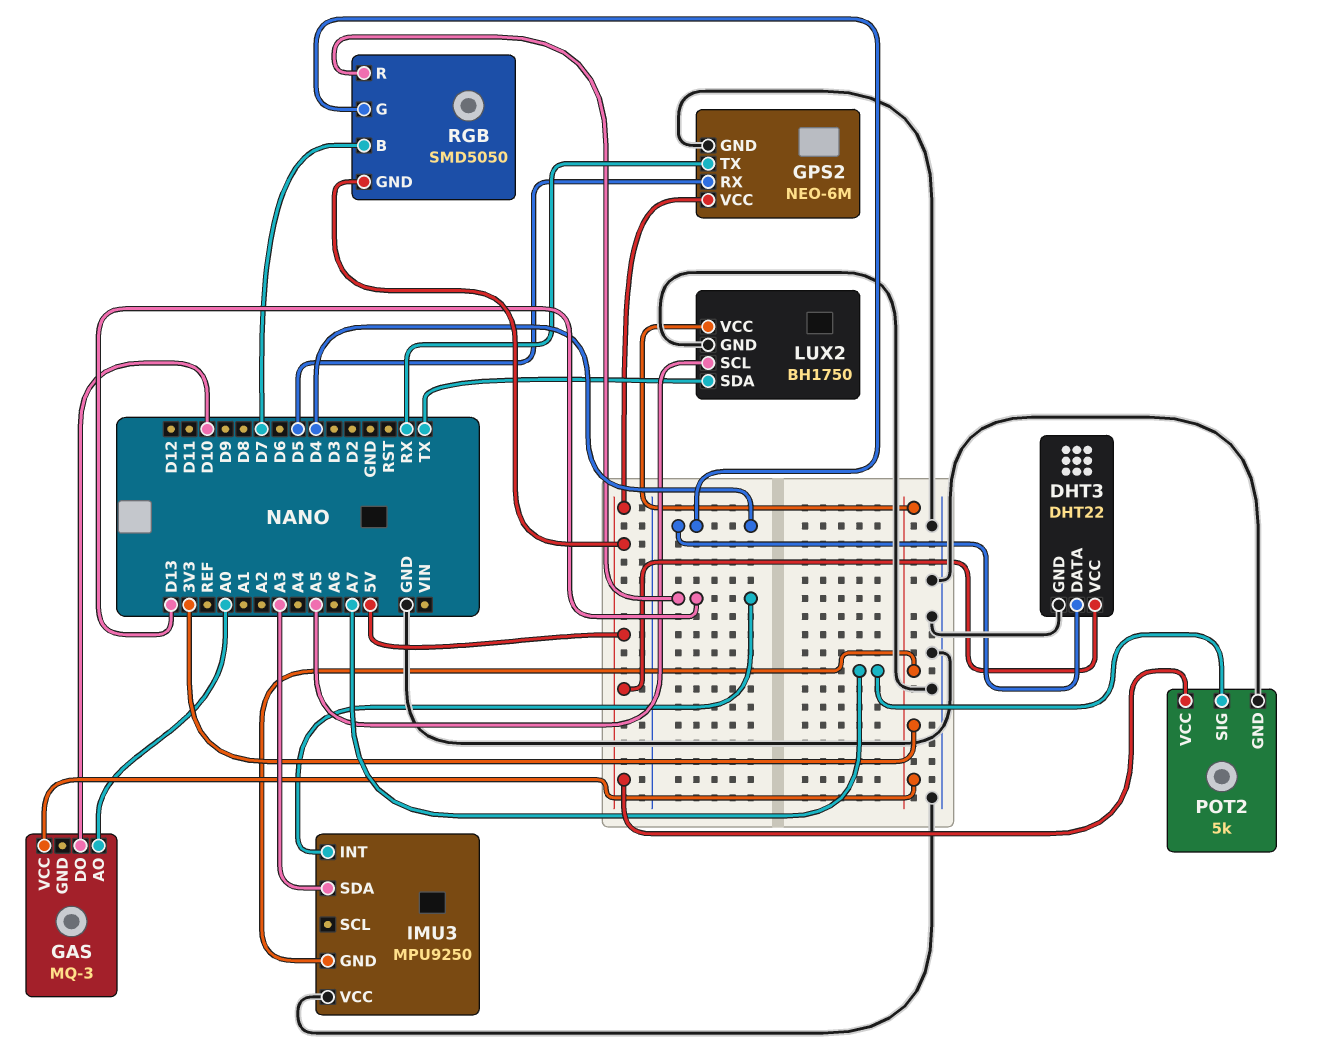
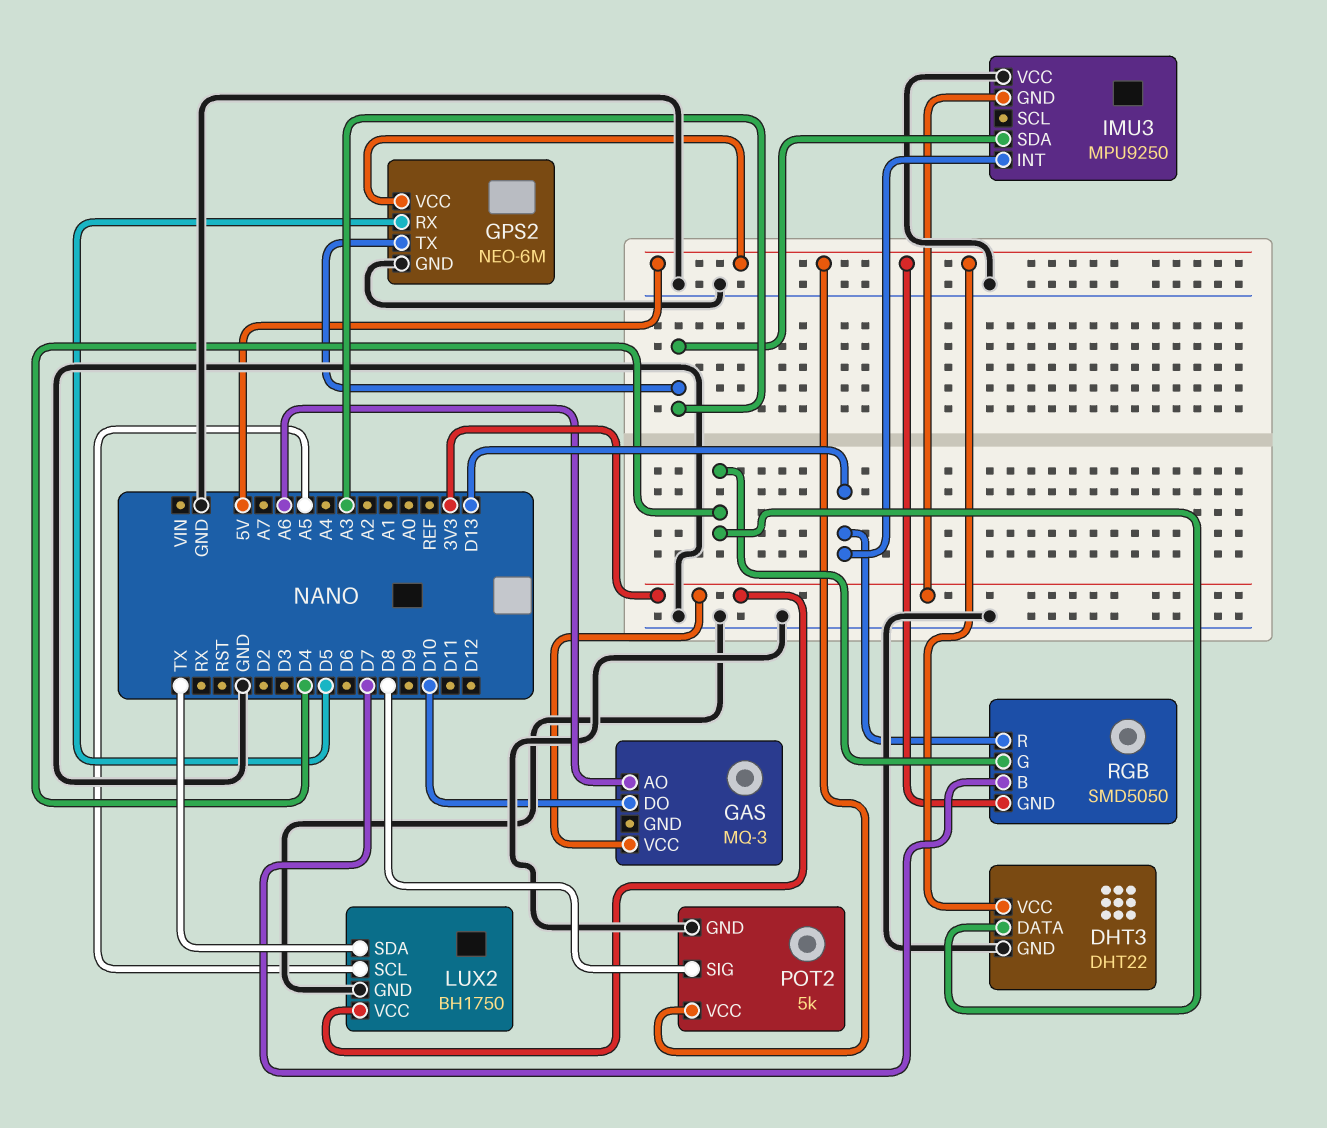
GAS pin AO: A0 -> A6
GPS2 pin TX: RX -> A3
POT2 pin SIG: A7 -> D8

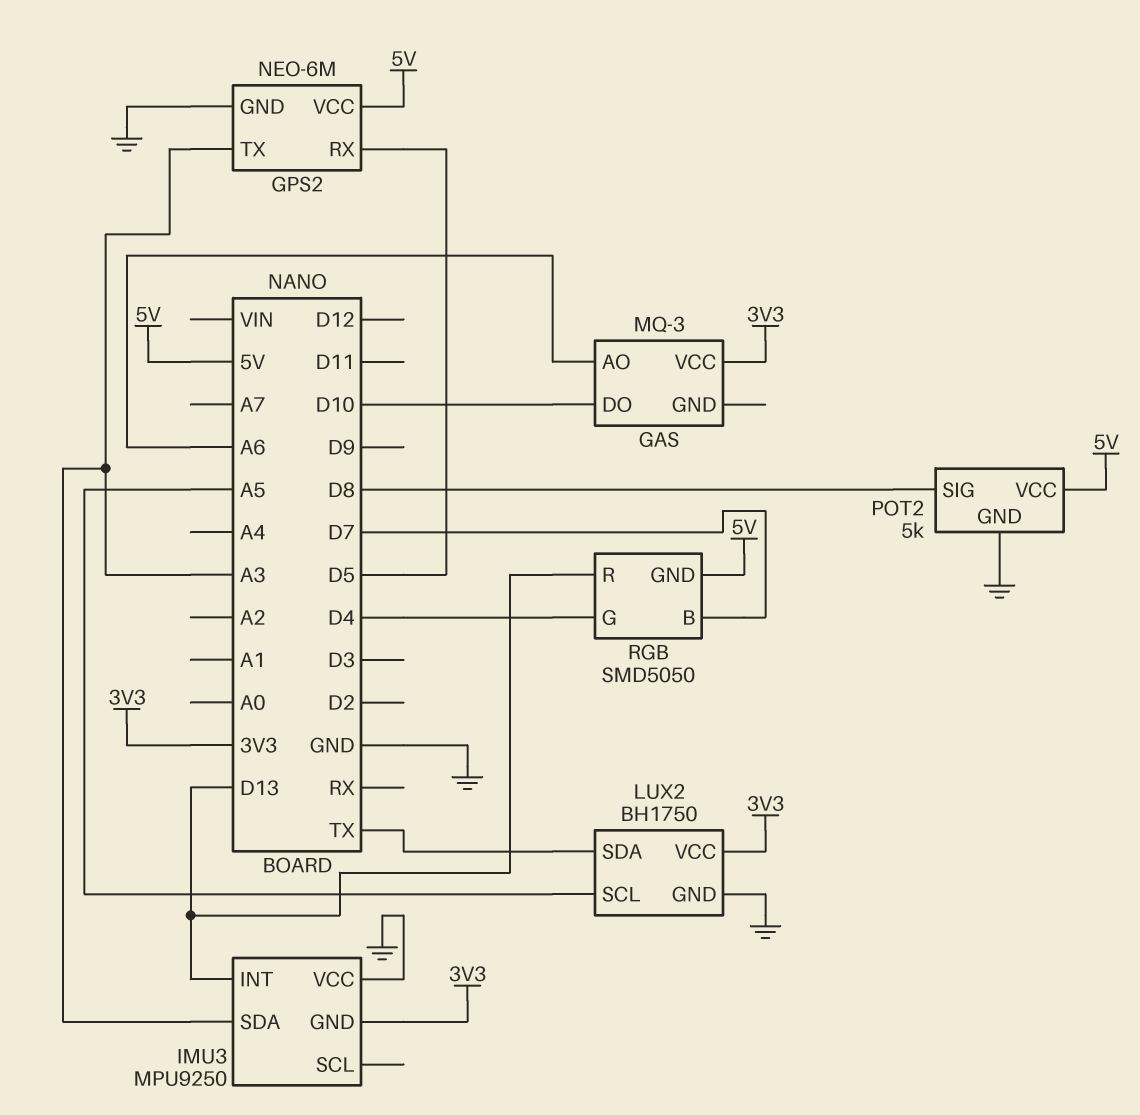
DHT3: DHT22 -> none
DHT3 pin DATA: D4 -> none
DHT3 pin GND: GND -> none
DHT3 pin VCC: 5V -> none

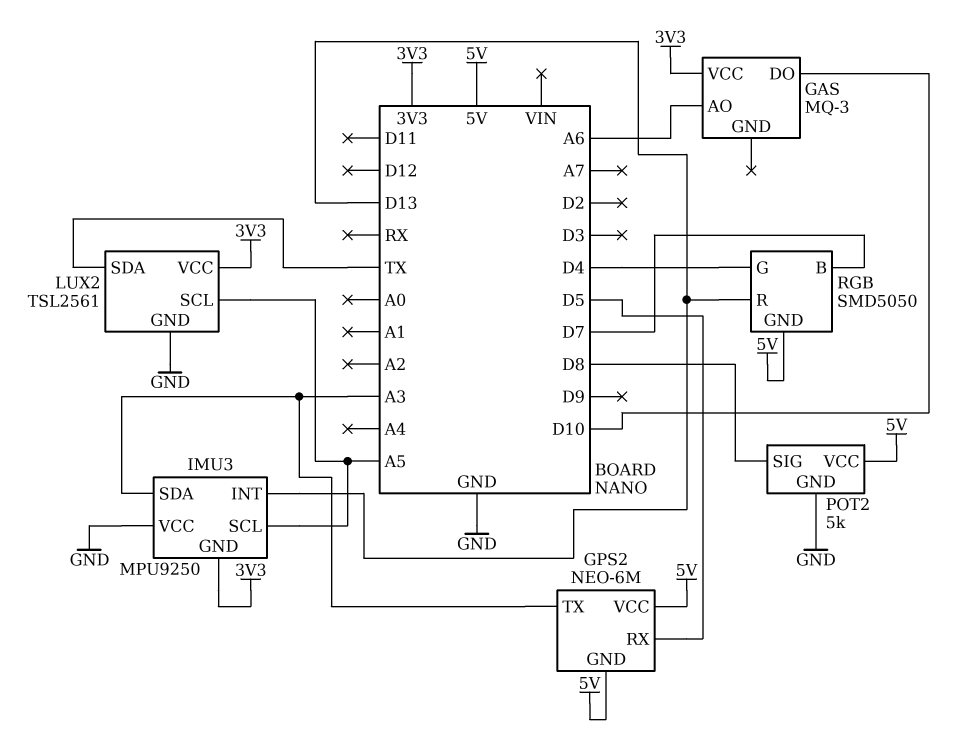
GPS2 pin GND: GND -> 5V
IMU3 pin SCL: none -> A5
LUX2: BH1750 -> TSL2561

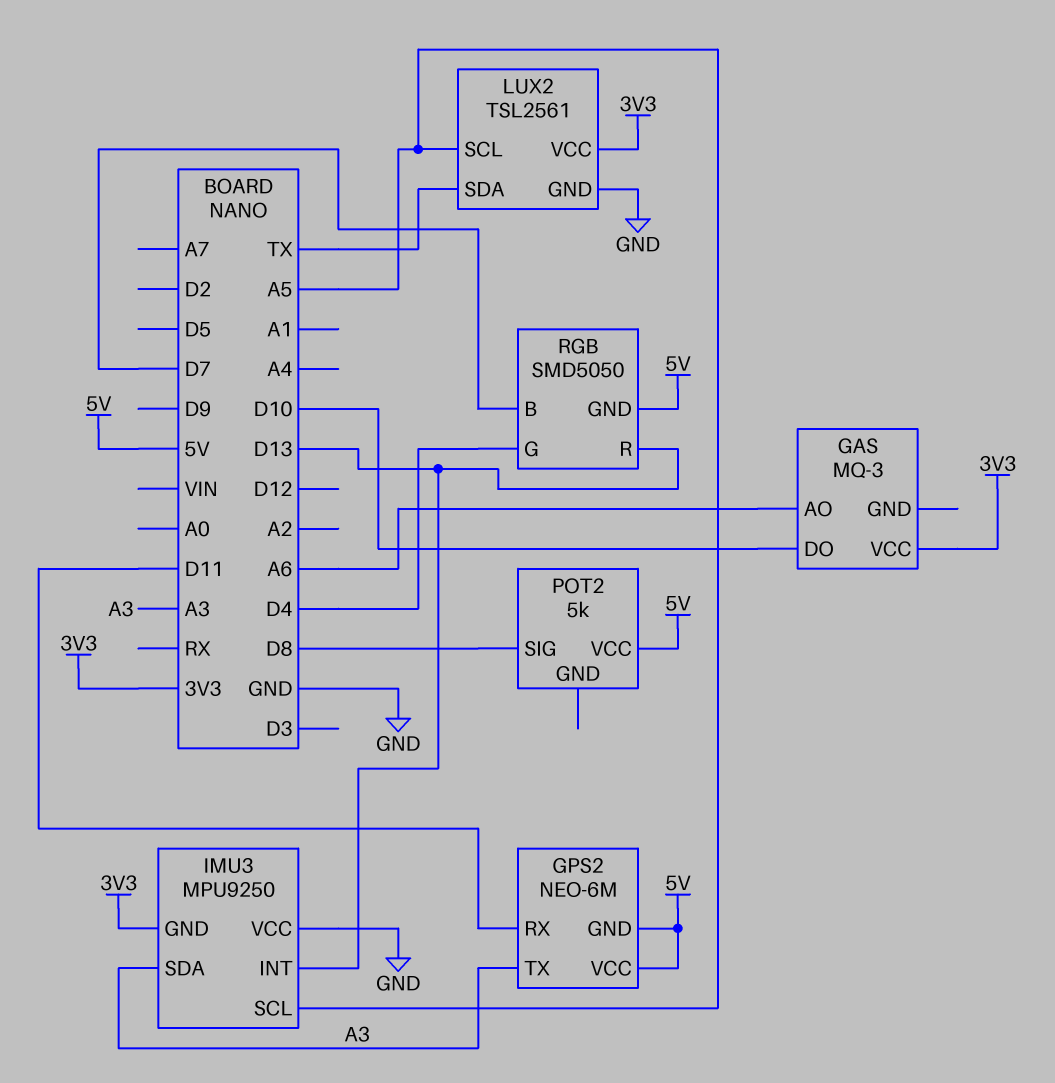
GPS2 pin RX: D5 -> D11
POT2 pin GND: GND -> none

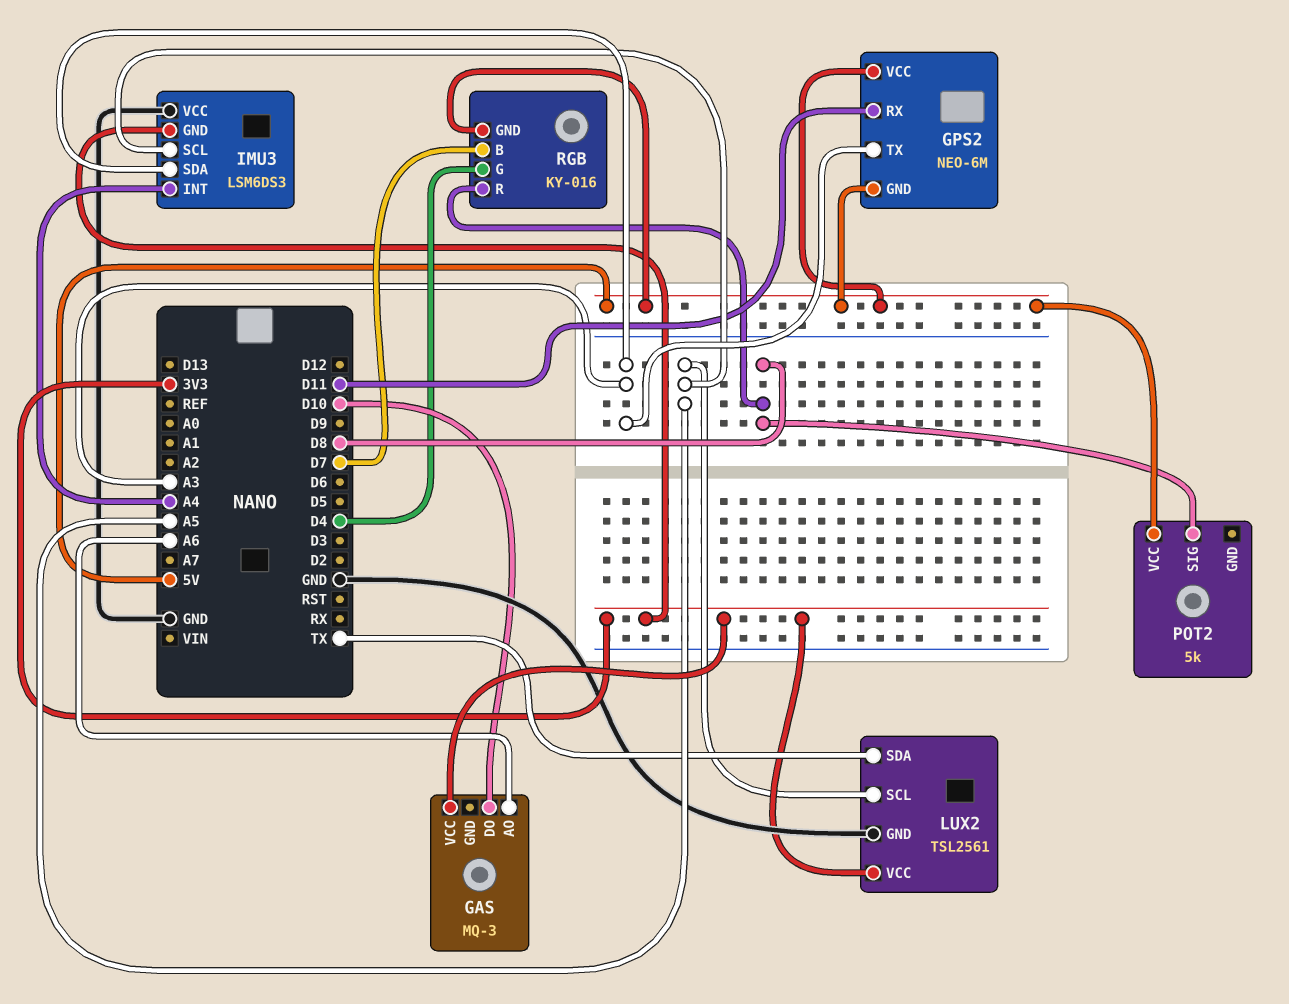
IMU3: MPU9250 -> LSM6DS3
IMU3 pin INT: D13 -> A4
RGB: SMD5050 -> KY-016
RGB pin R: D13 -> D8

